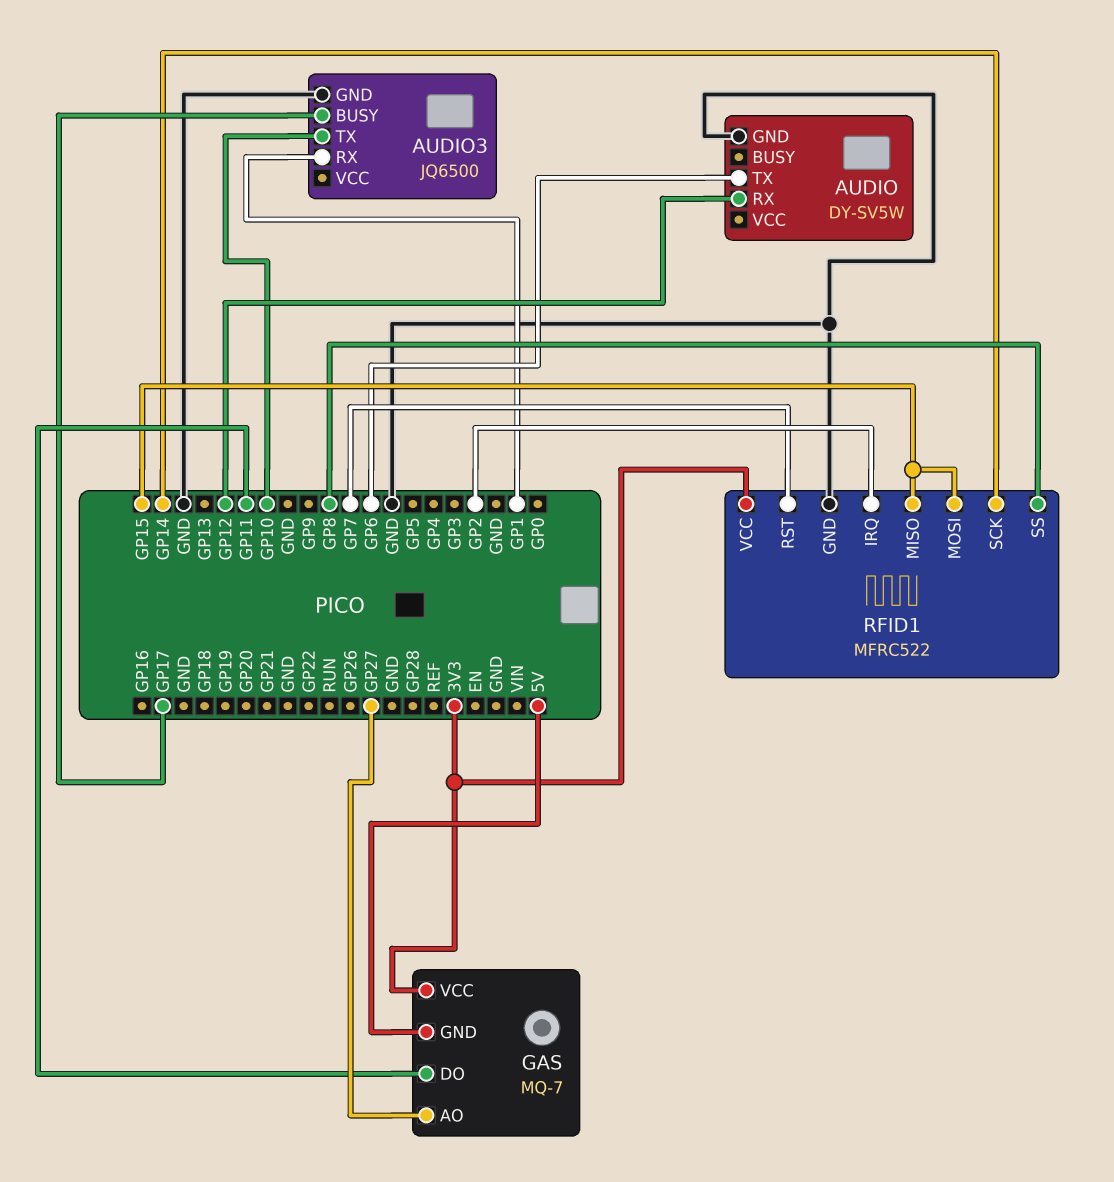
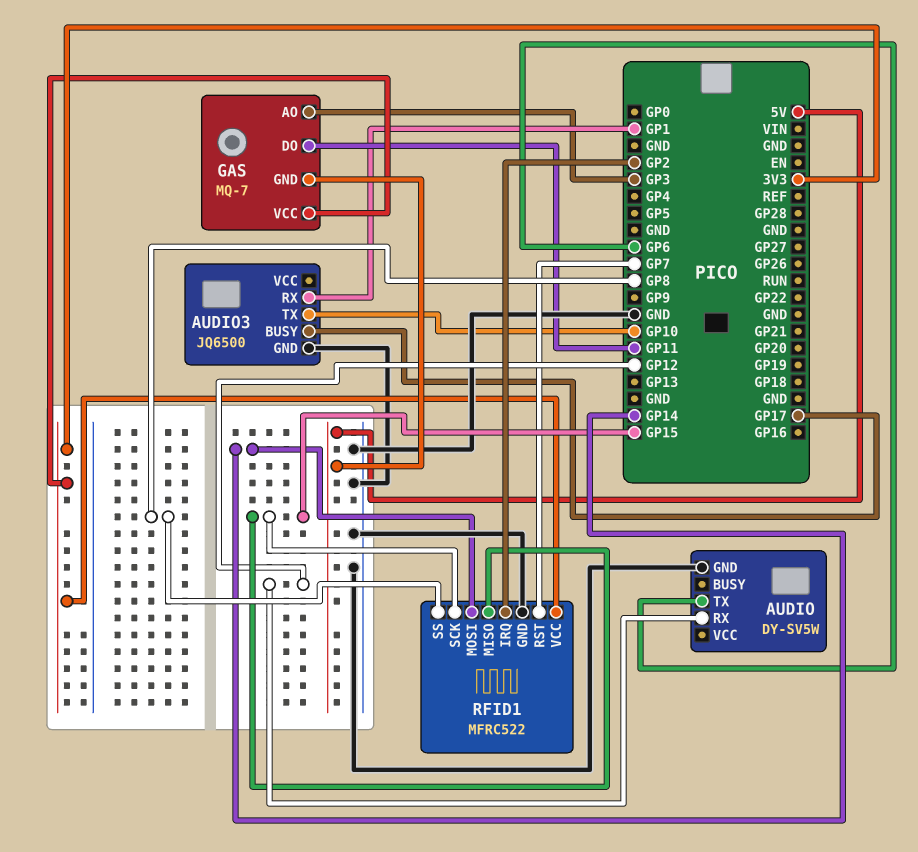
GAS pin AO: GP27 -> GP3
RFID1 pin MOSI: GP15 -> GP14
RFID1 pin SCK: GP14 -> GP15

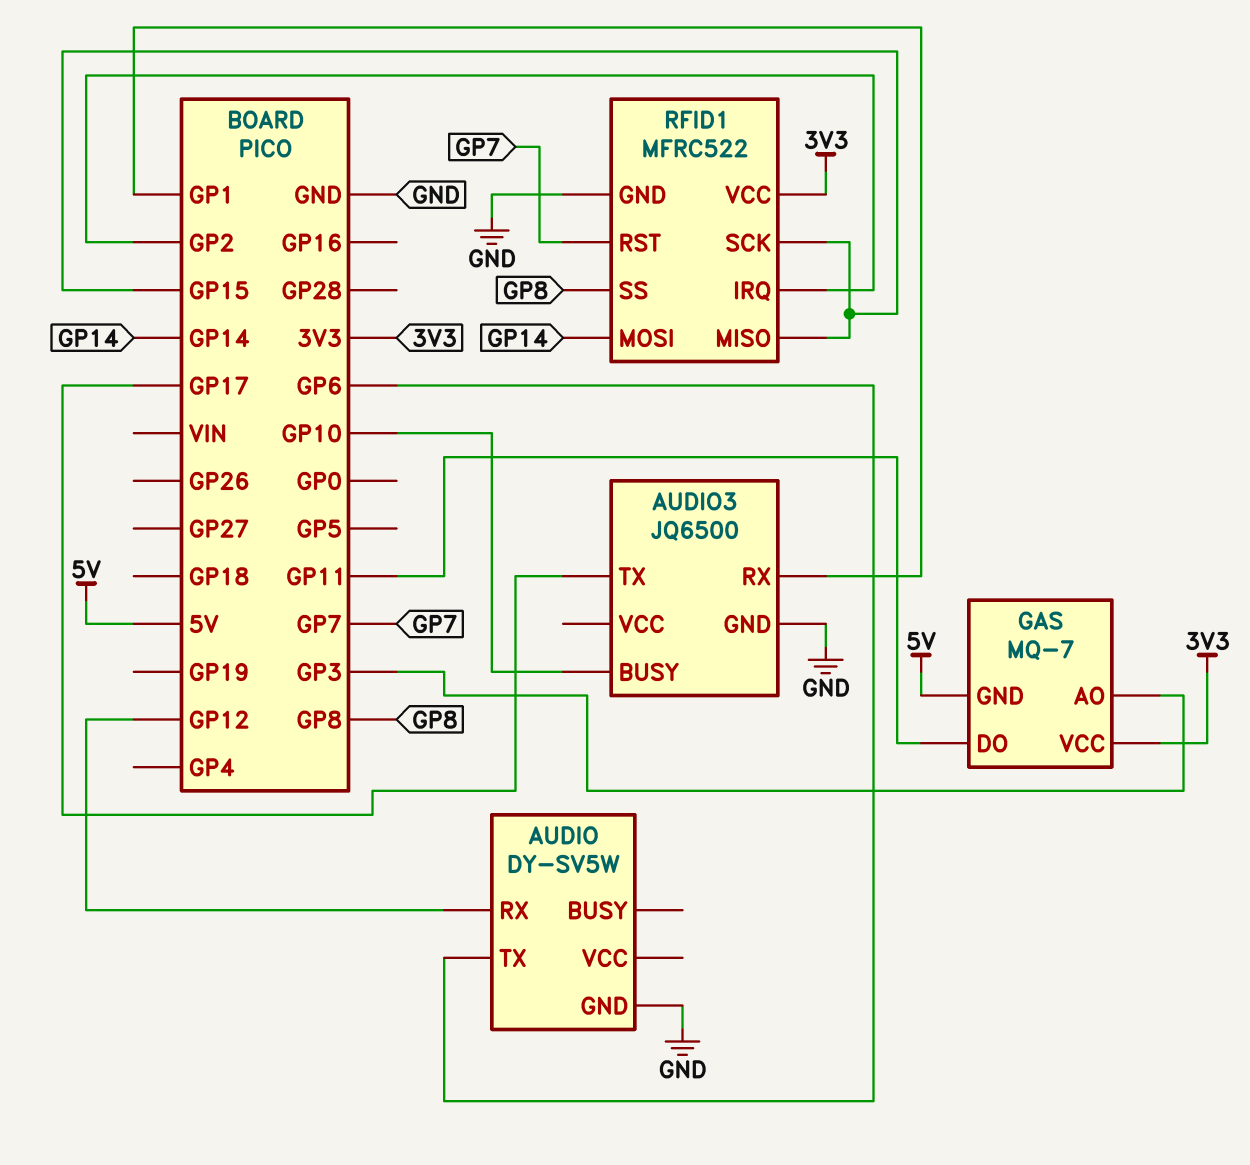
AUDIO3 pin BUSY: GP17 -> GP10
AUDIO3 pin TX: GP10 -> GP17

